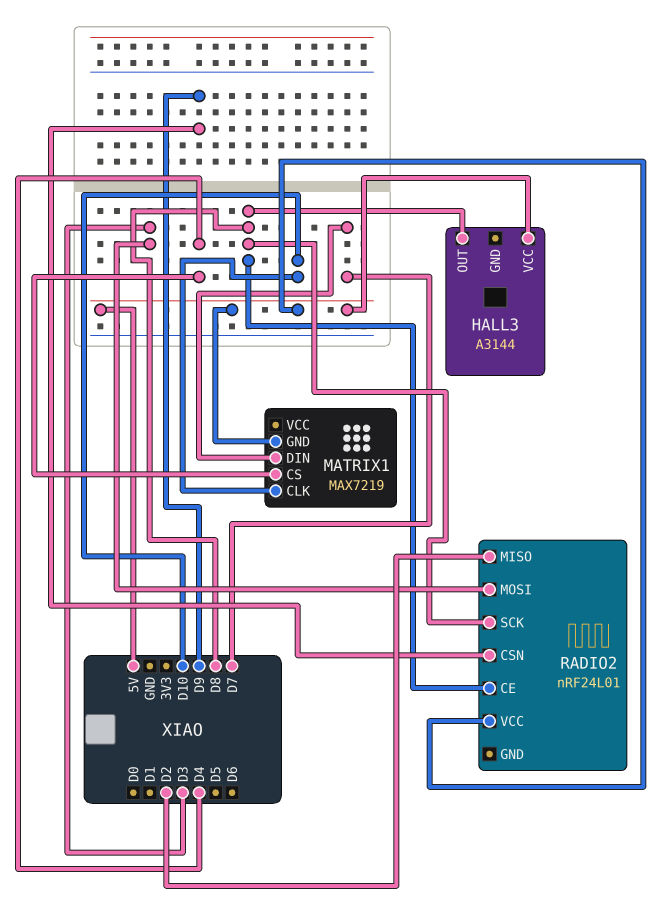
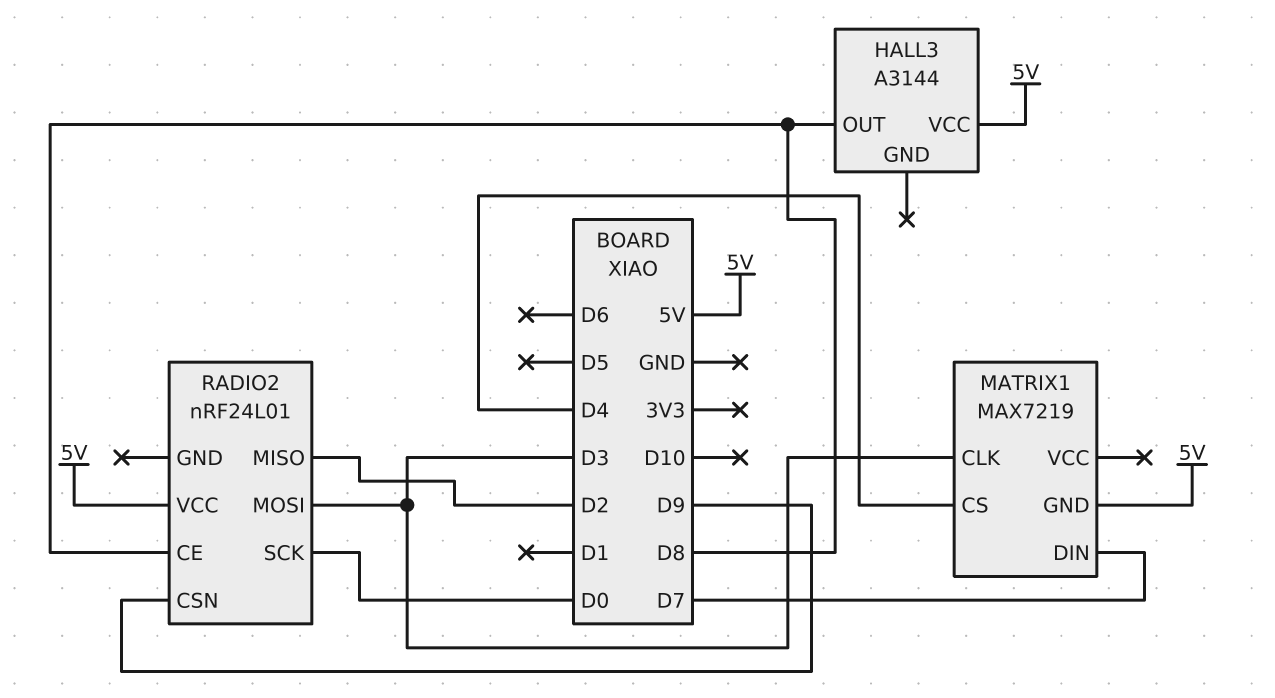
MATRIX1 pin CLK: D10 -> D3
RADIO2 pin SCK: D8 -> D0

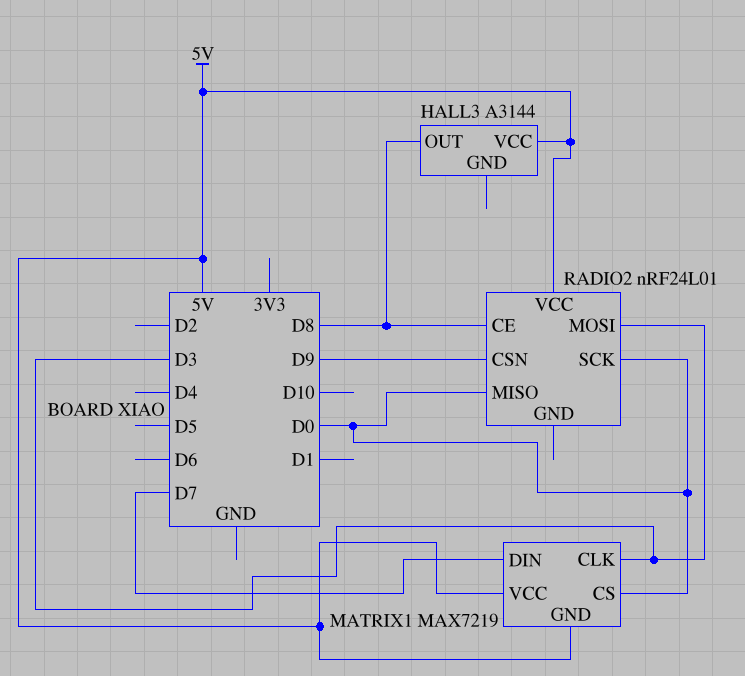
MATRIX1 pin CS: D4 -> D0
MATRIX1 pin VCC: none -> 5V
RADIO2 pin MISO: D2 -> D0

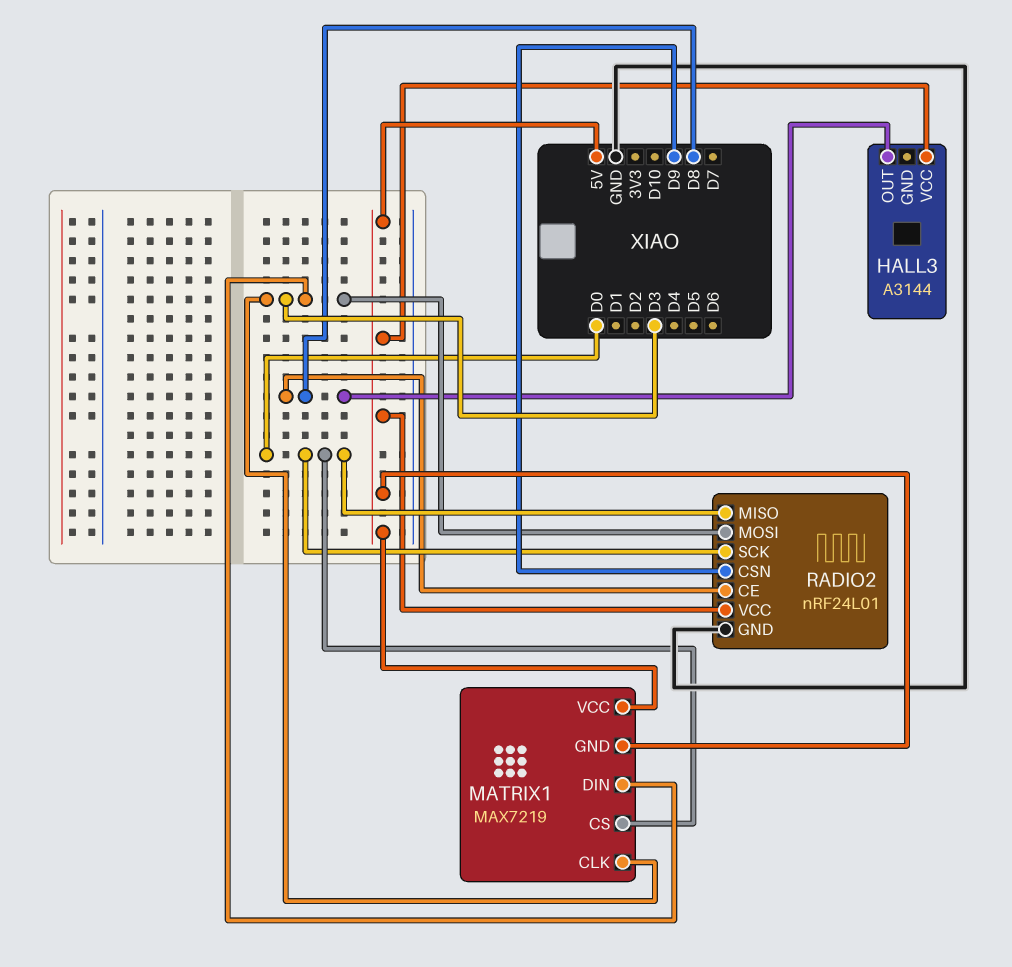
MATRIX1 pin DIN: D7 -> D3
RADIO2 pin GND: none -> GND

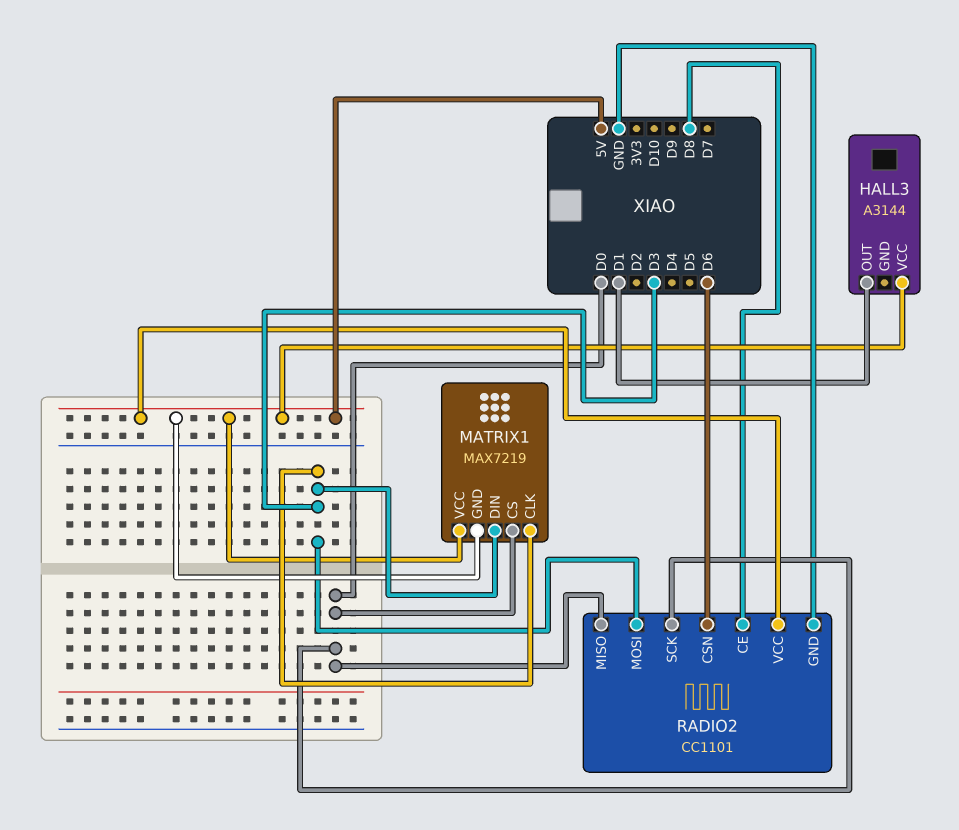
HALL3 pin OUT: D8 -> D1
RADIO2: nRF24L01 -> CC1101
RADIO2 pin CSN: D9 -> D6

